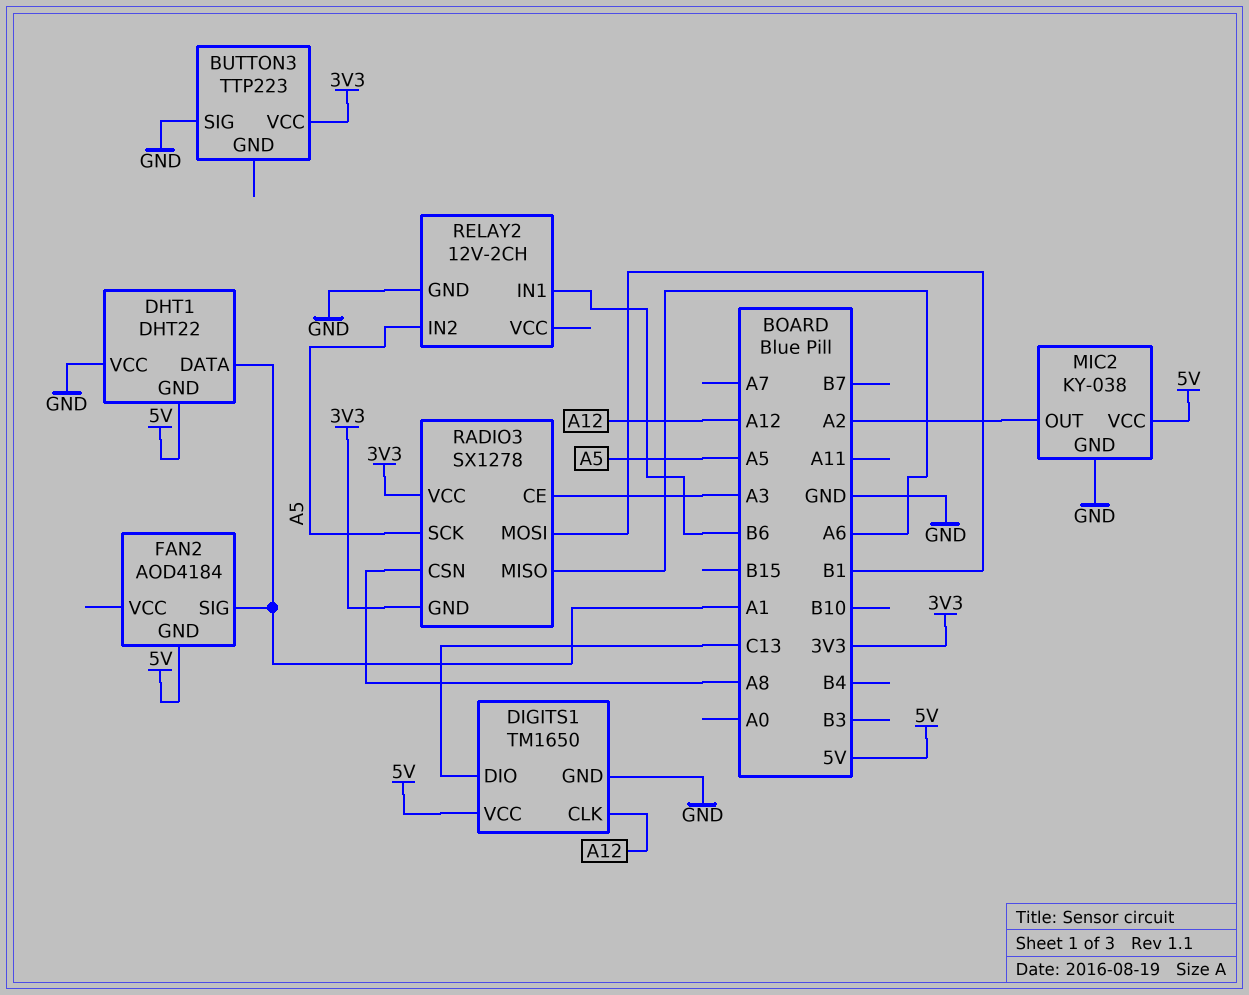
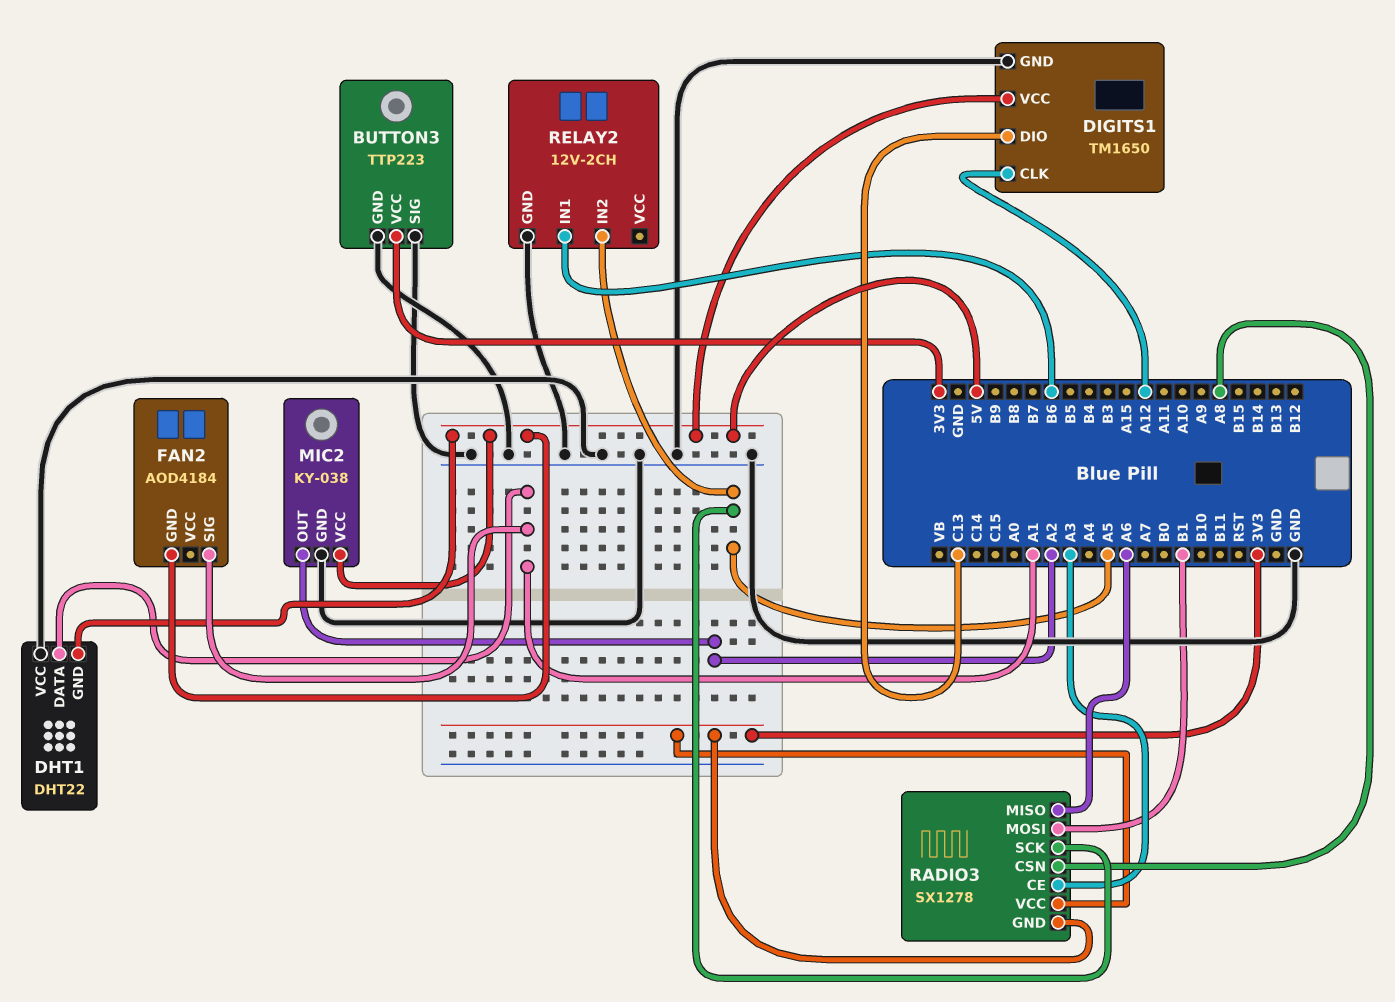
BUTTON3 pin GND: none -> GND

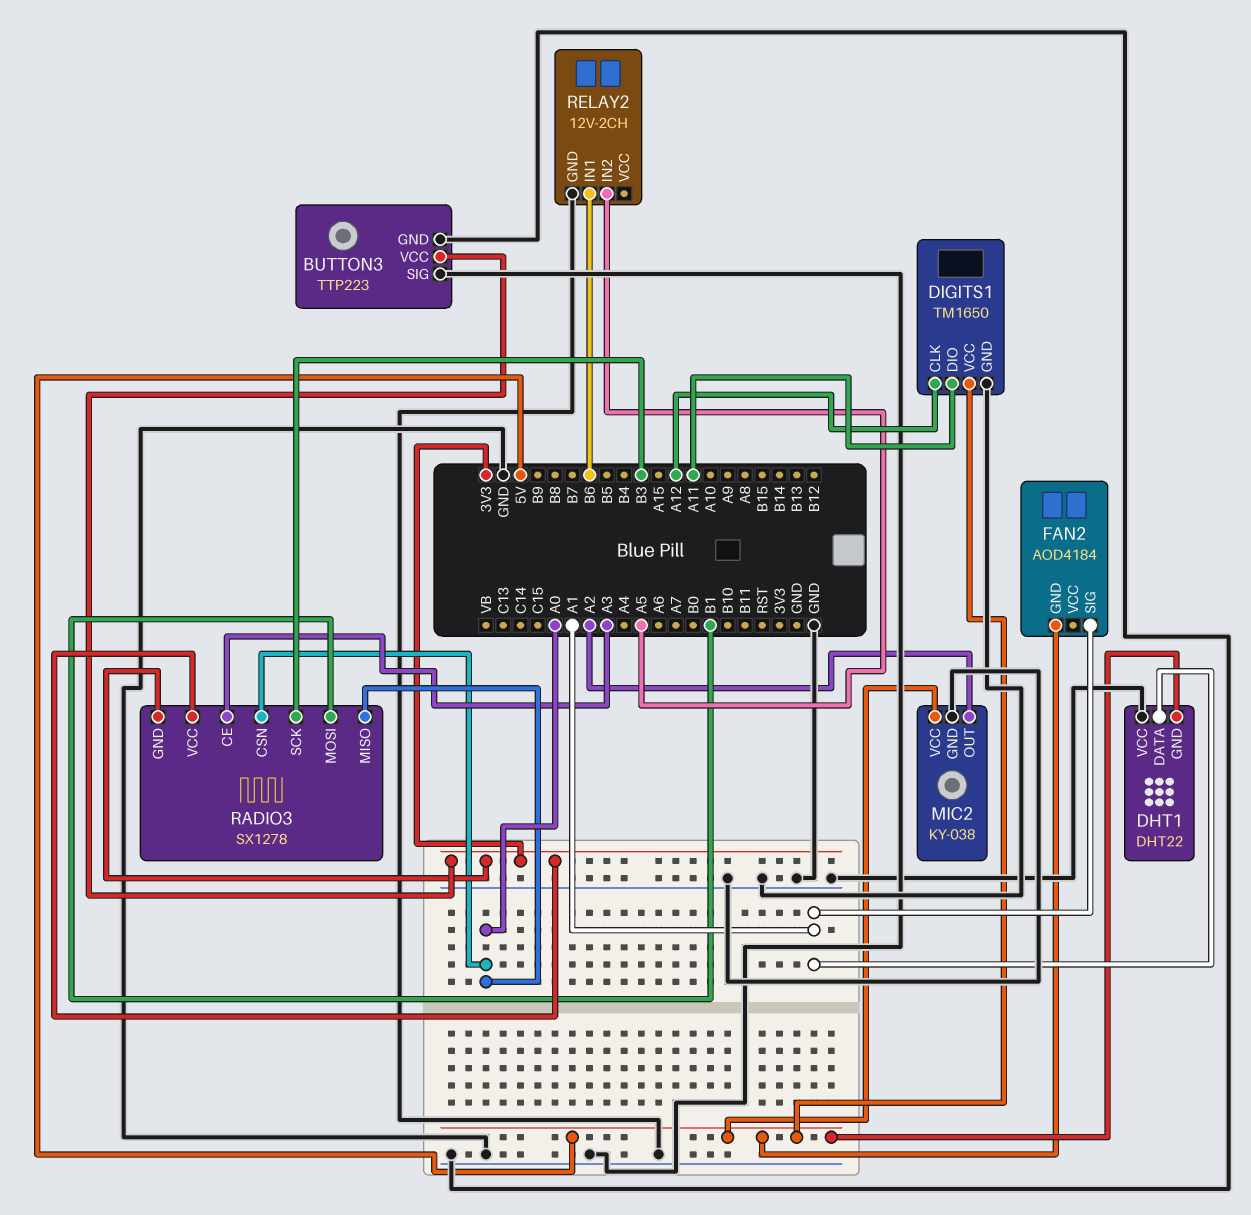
DIGITS1 pin DIO: C13 -> A11
RADIO3 pin CSN: A8 -> A0
RADIO3 pin MISO: A6 -> A0
RADIO3 pin SCK: A5 -> B3

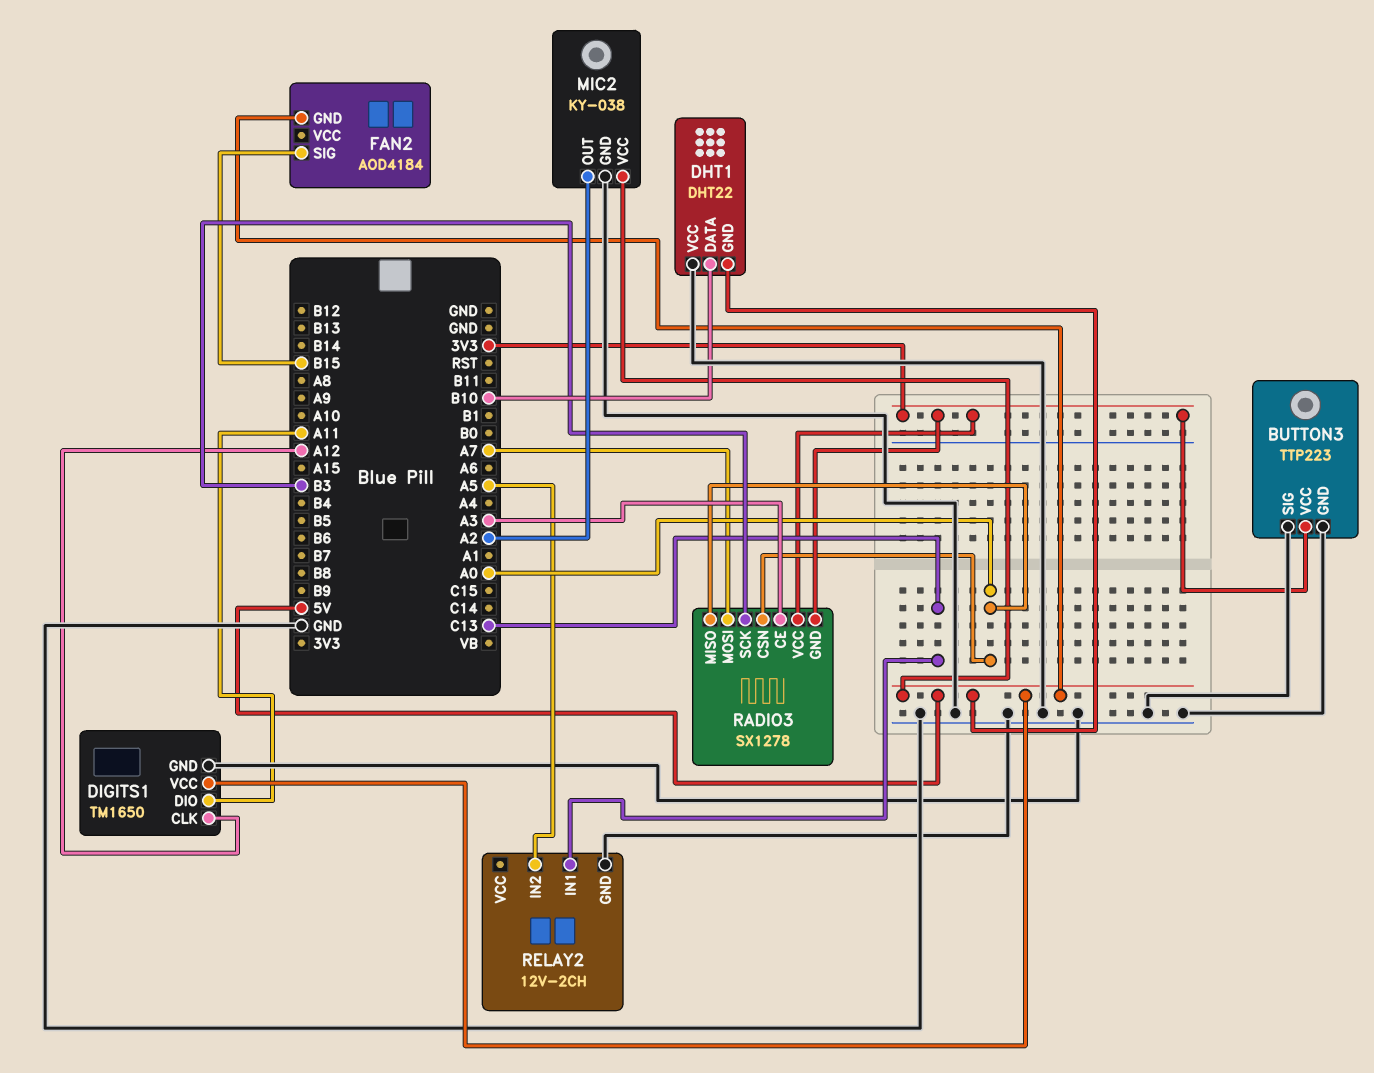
DHT1 pin DATA: A1 -> B10
FAN2 pin SIG: A1 -> B15
RADIO3 pin MOSI: B1 -> A7
RELAY2 pin IN1: B6 -> C13

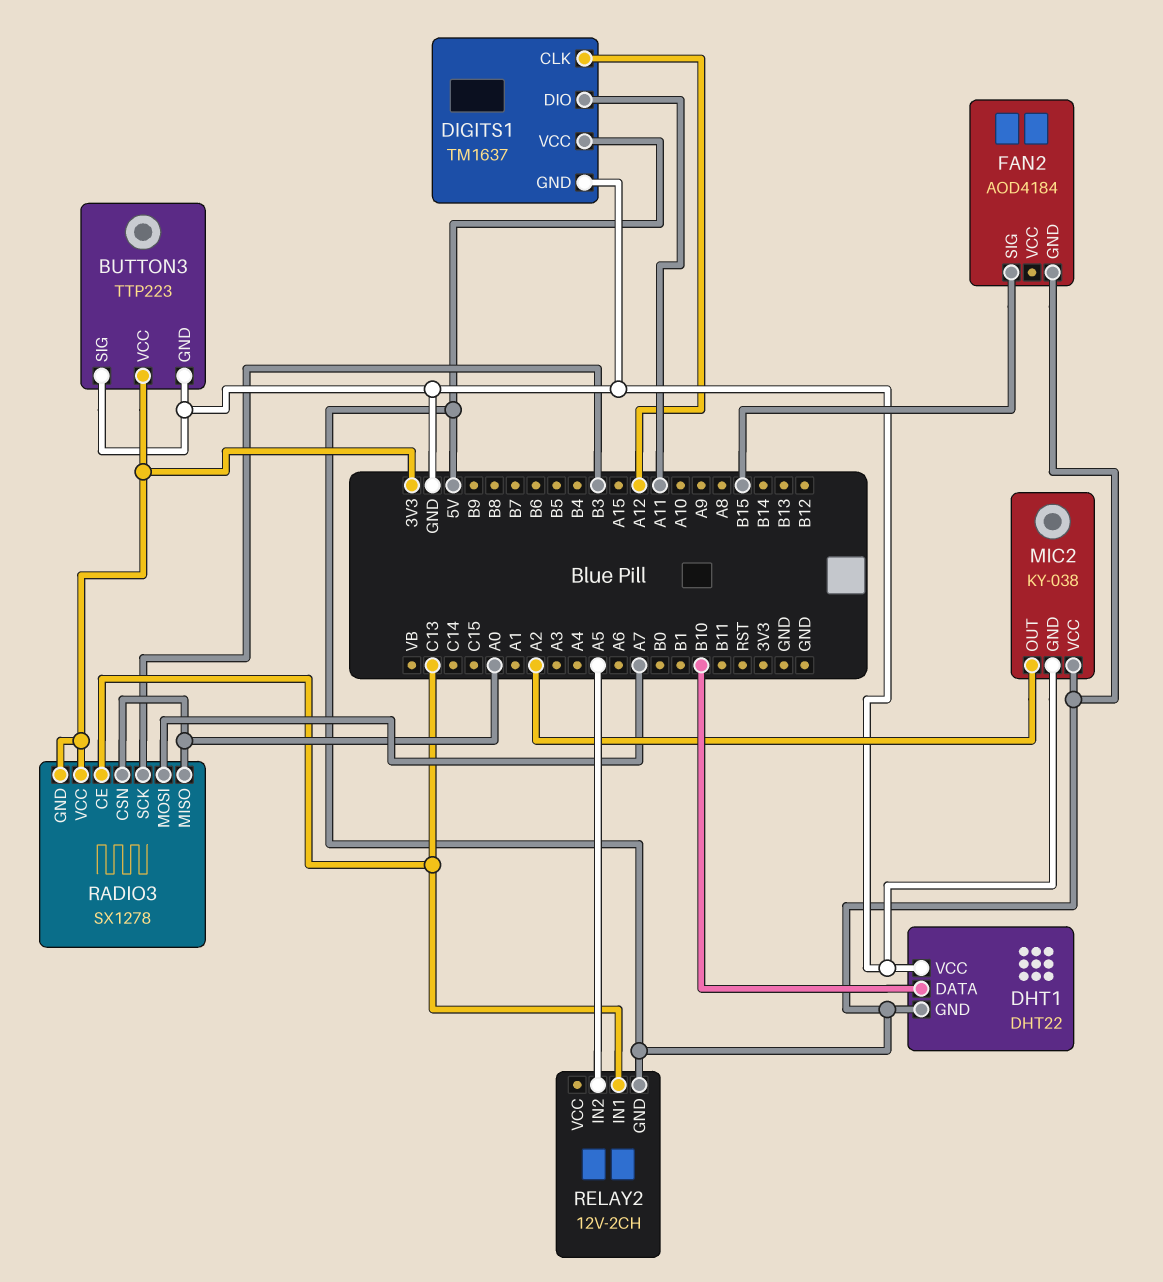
DIGITS1: TM1650 -> TM1637
RADIO3 pin CE: A3 -> C13
RELAY2 pin GND: GND -> 5V

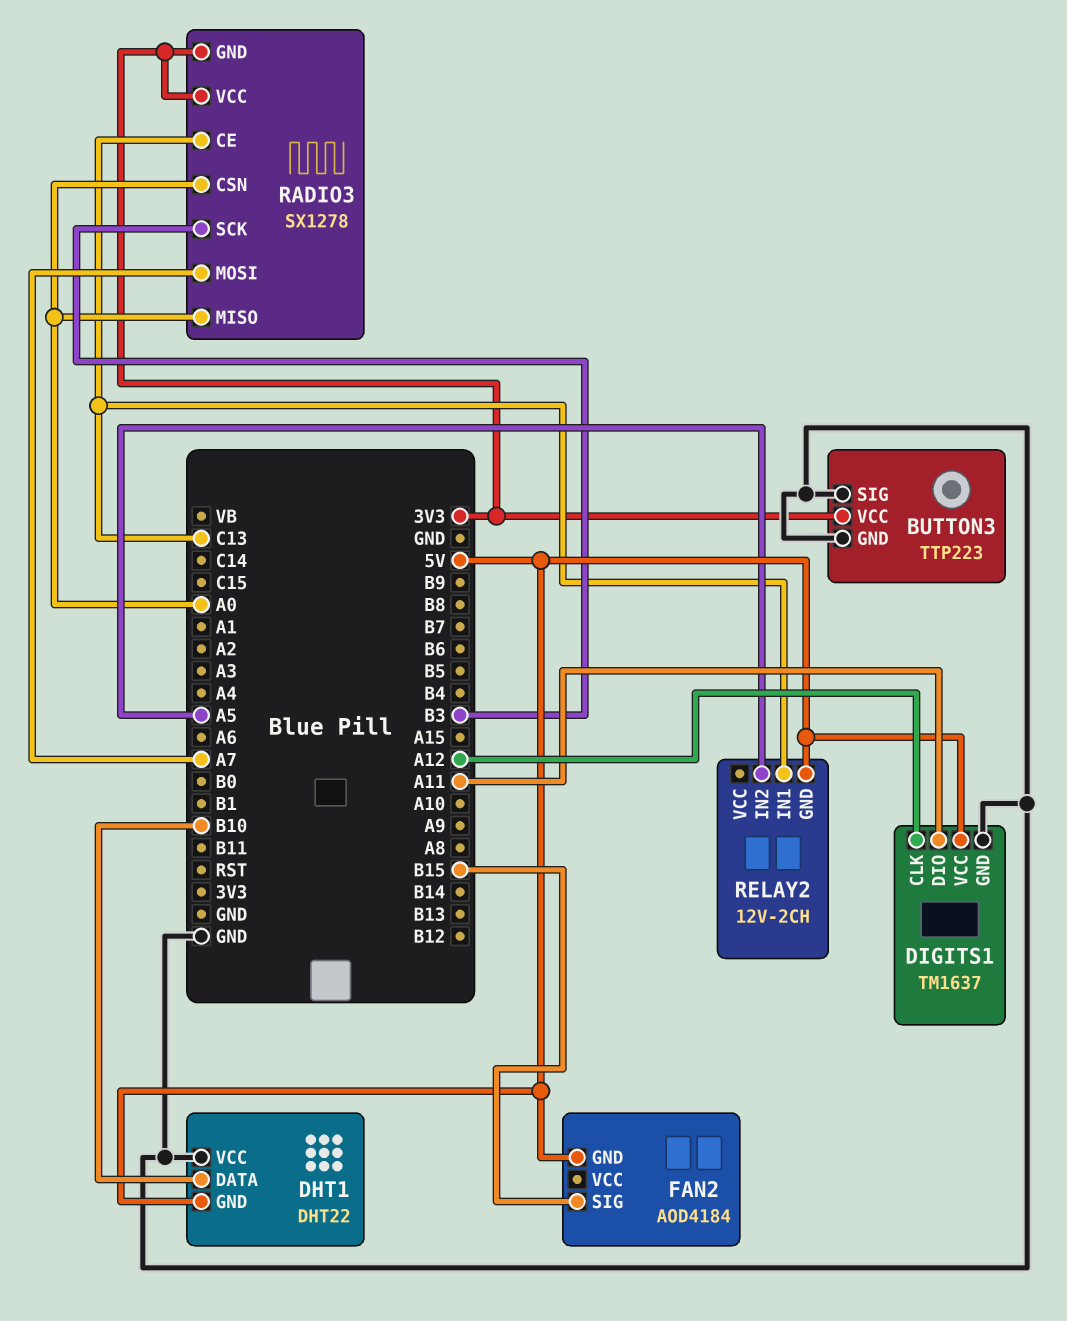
MIC2: KY-038 -> none
MIC2 pin GND: GND -> none
MIC2 pin OUT: A2 -> none
MIC2 pin VCC: 5V -> none

